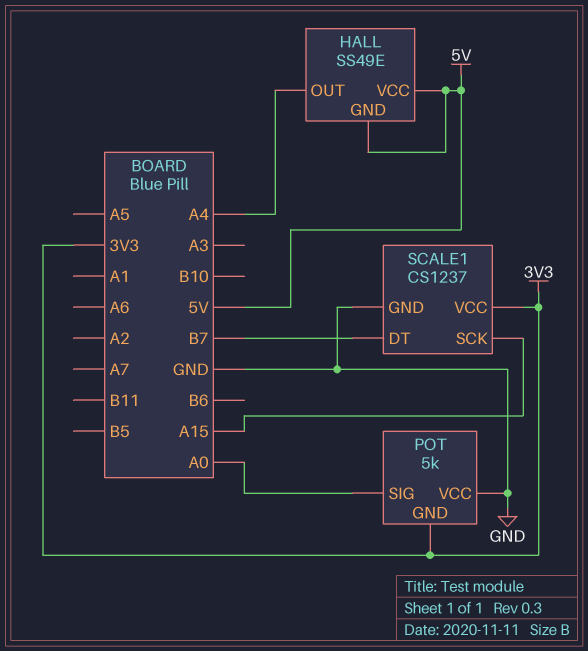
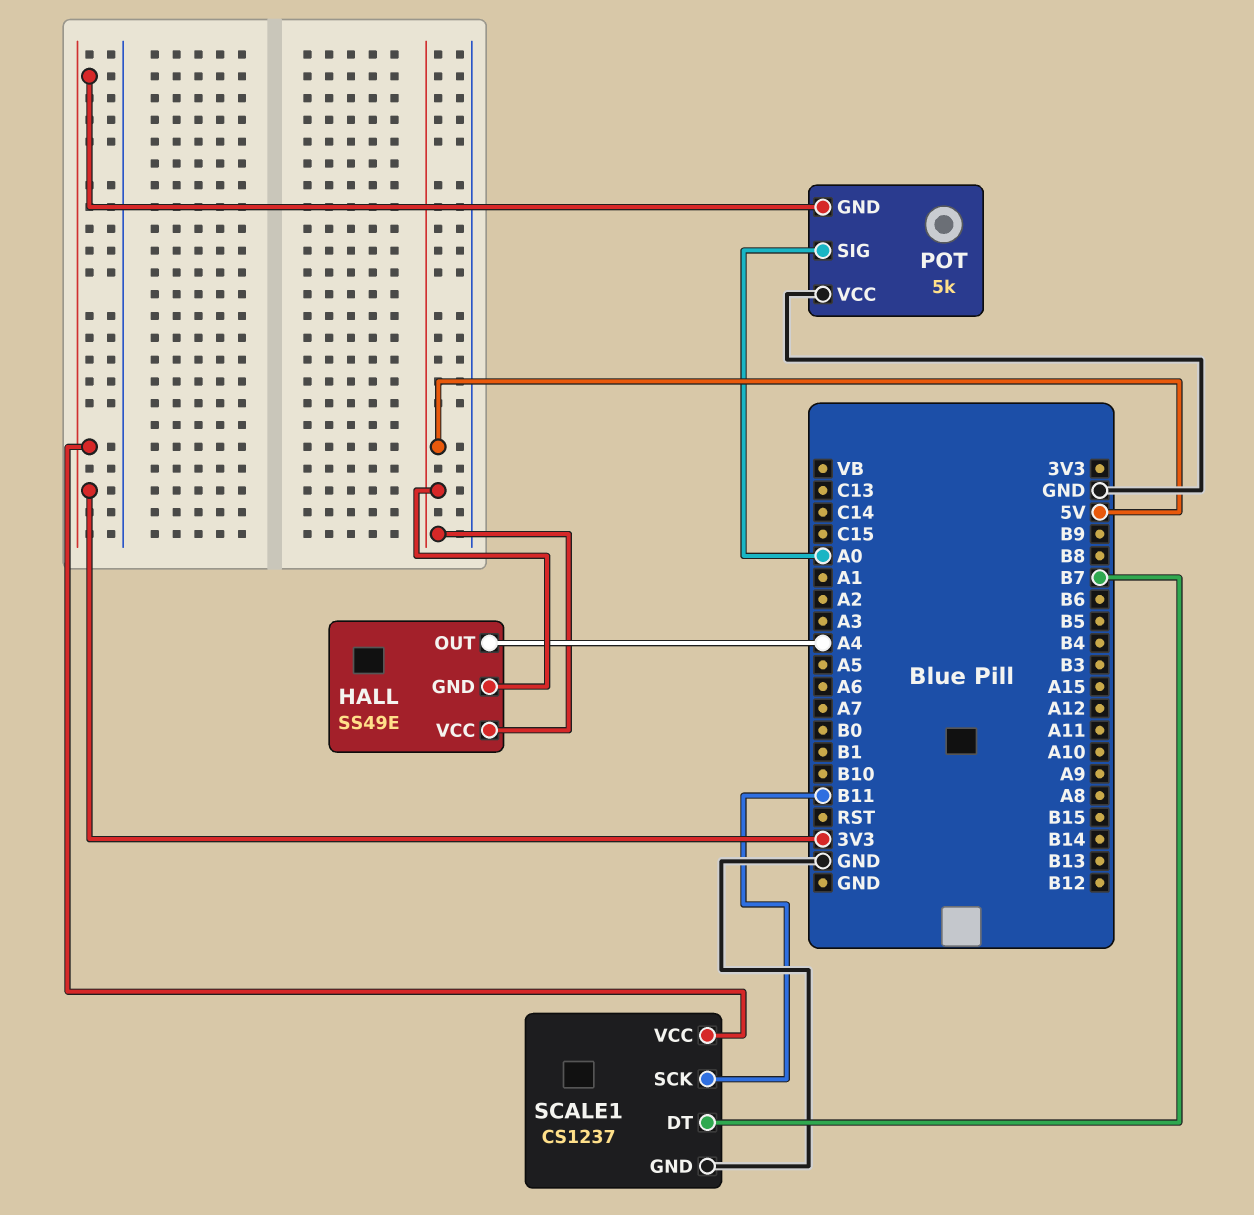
SCALE1 pin SCK: A15 -> B11

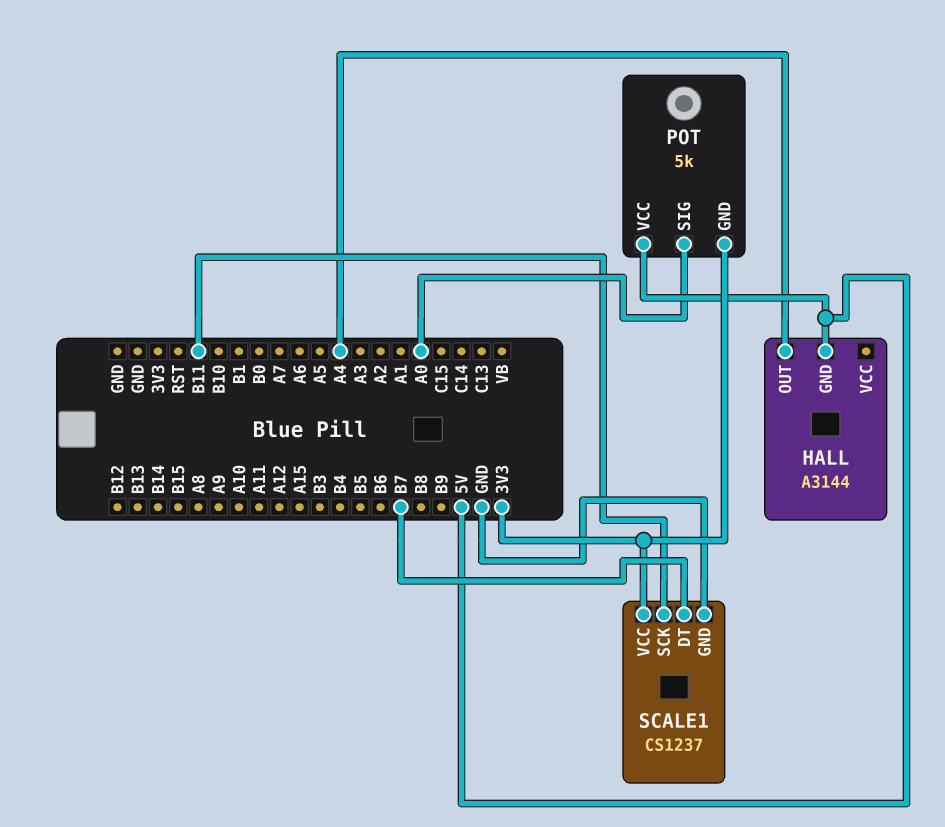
HALL: SS49E -> A3144
HALL pin VCC: 5V -> none
POT pin VCC: GND -> 5V

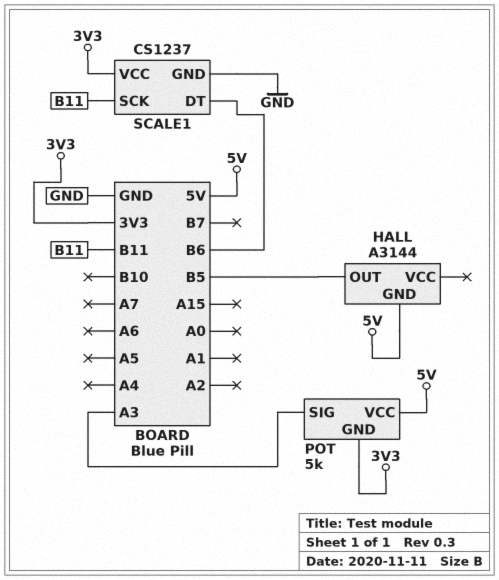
HALL pin OUT: A4 -> B5
POT pin SIG: A0 -> A3
SCALE1 pin DT: B7 -> B6

